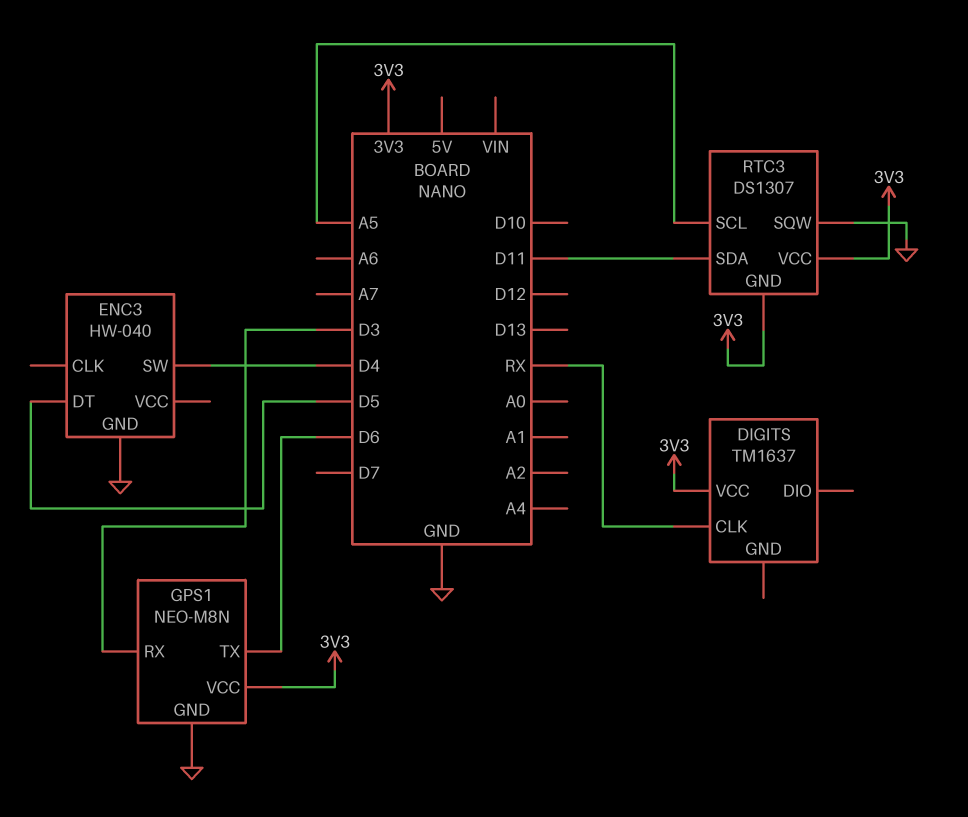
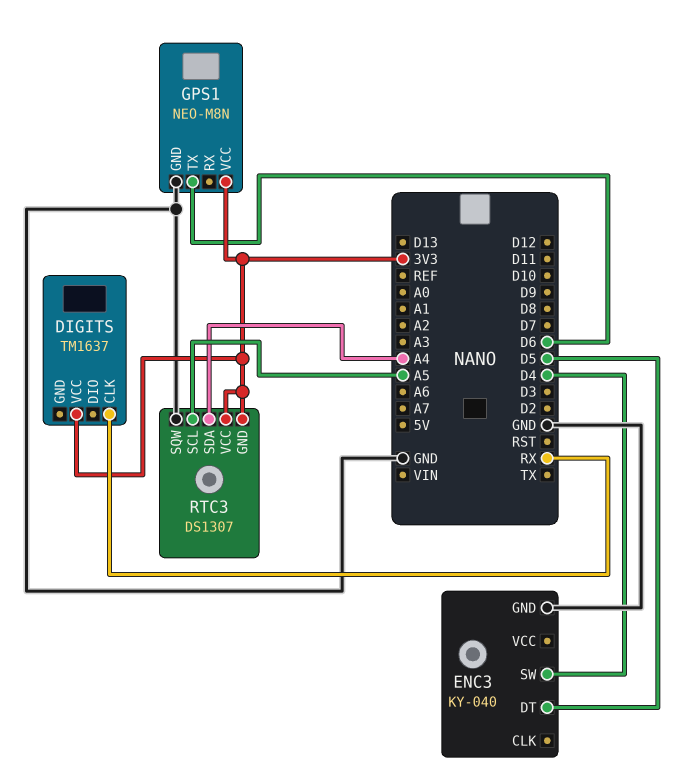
ENC3: HW-040 -> KY-040
GPS1 pin RX: D3 -> none
RTC3 pin SDA: D11 -> A4

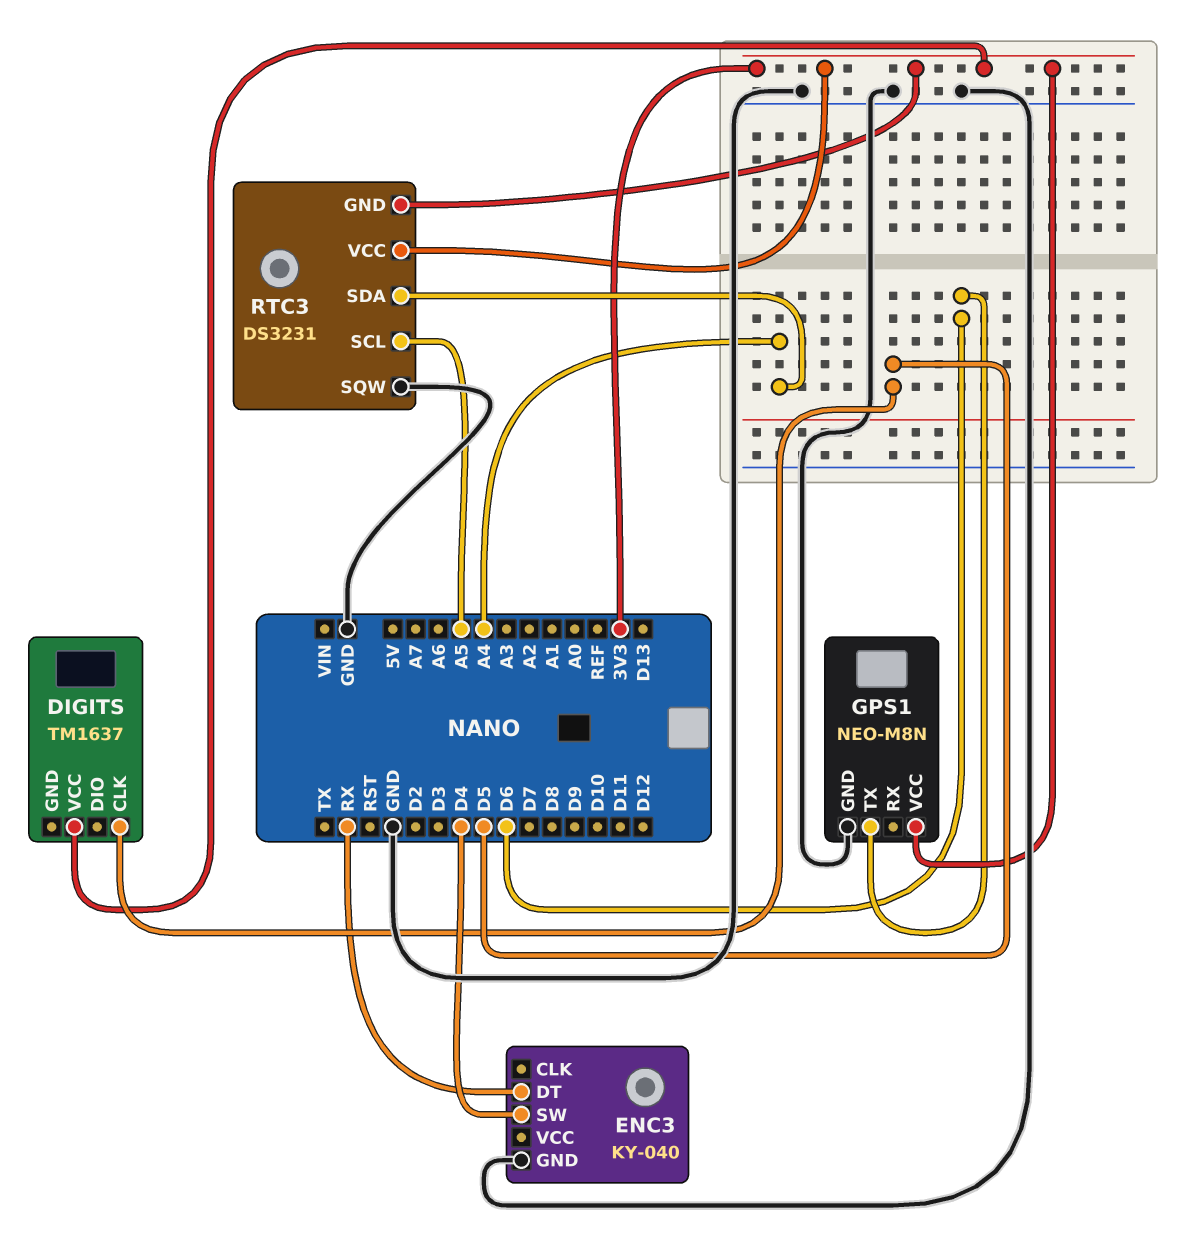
DIGITS pin CLK: RX -> D5
ENC3 pin DT: D5 -> RX
RTC3: DS1307 -> DS3231

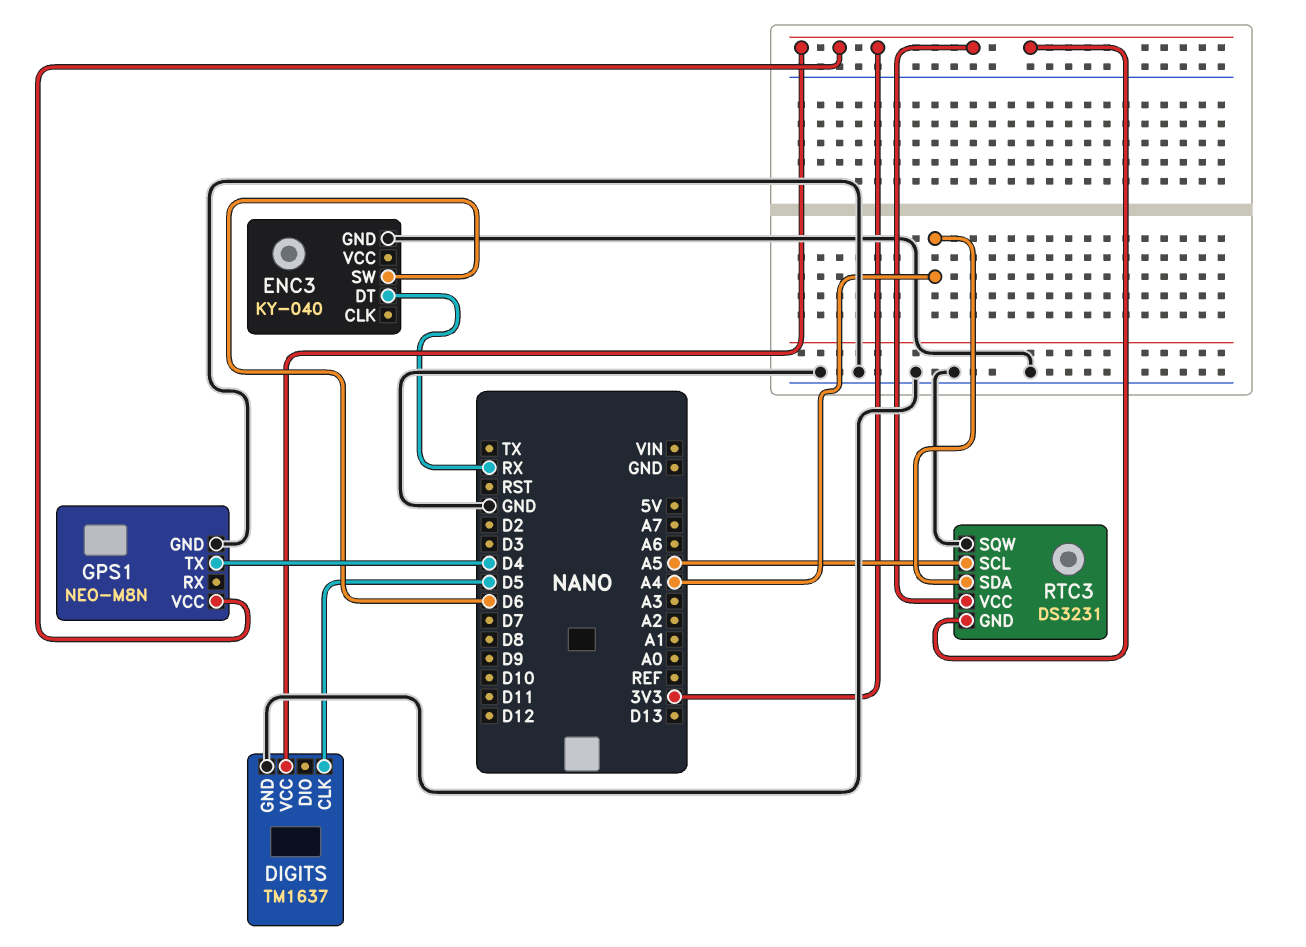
DIGITS pin GND: none -> GND
ENC3 pin SW: D4 -> D6
GPS1 pin TX: D6 -> D4

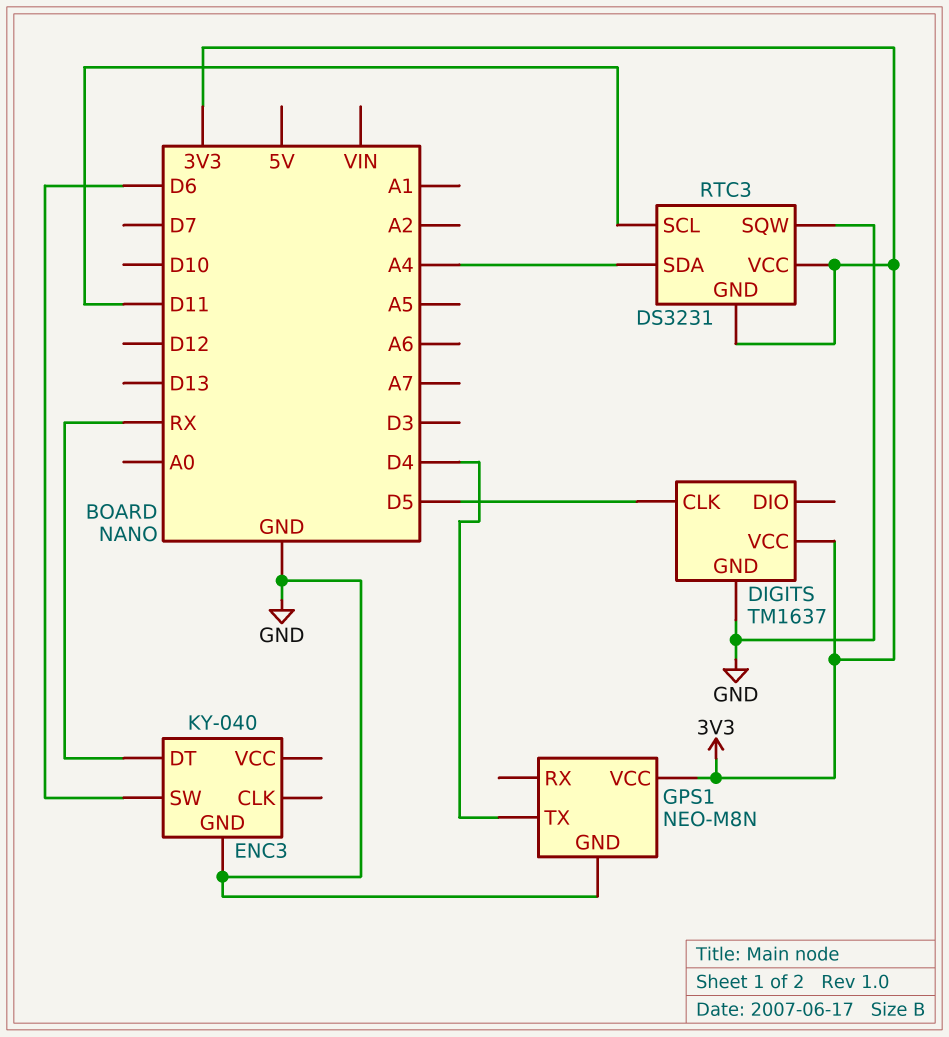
RTC3 pin SCL: A5 -> D11

